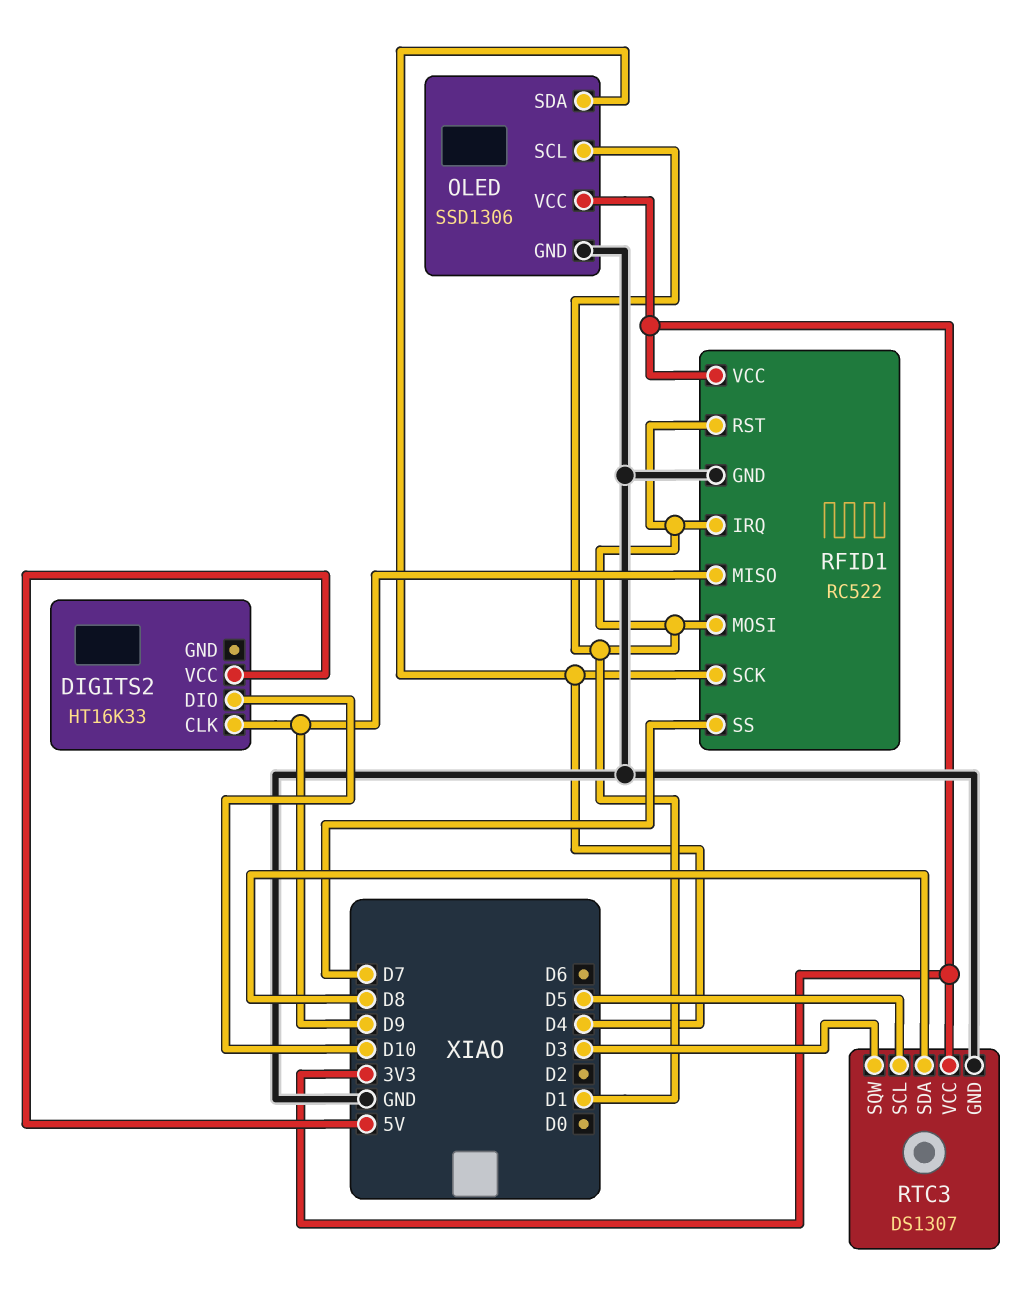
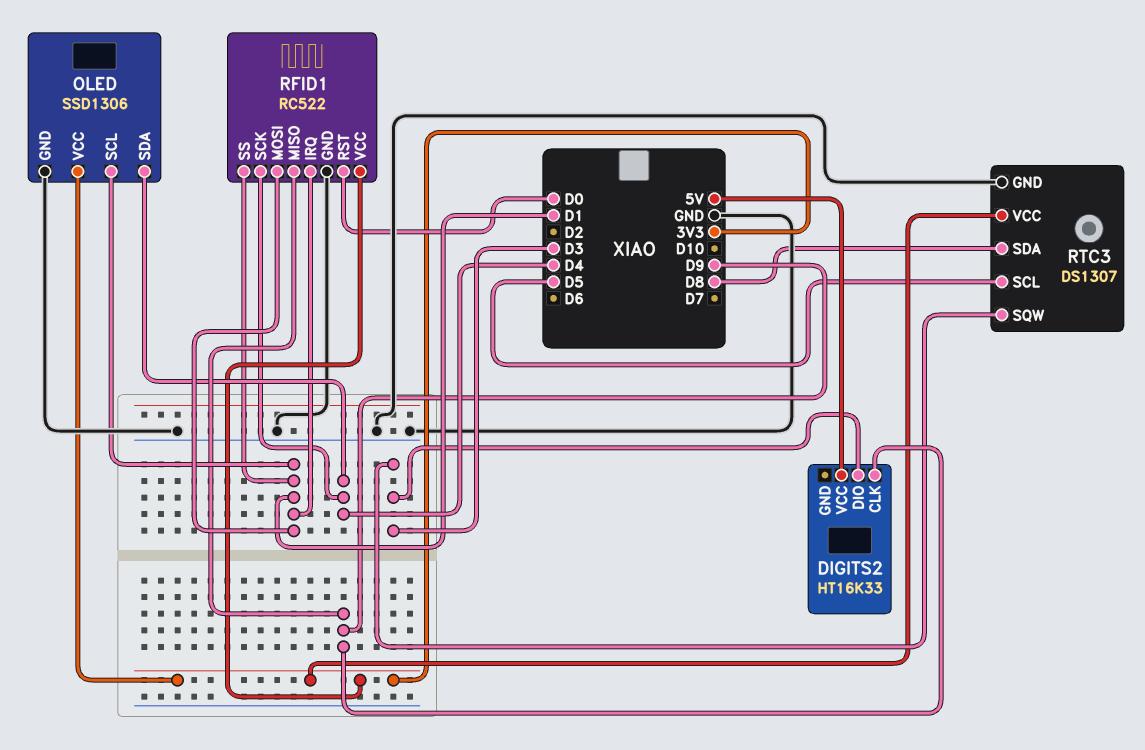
DIGITS2 pin DIO: D10 -> D3
RFID1 pin RST: D1 -> D0
RFID1 pin SS: D7 -> D1

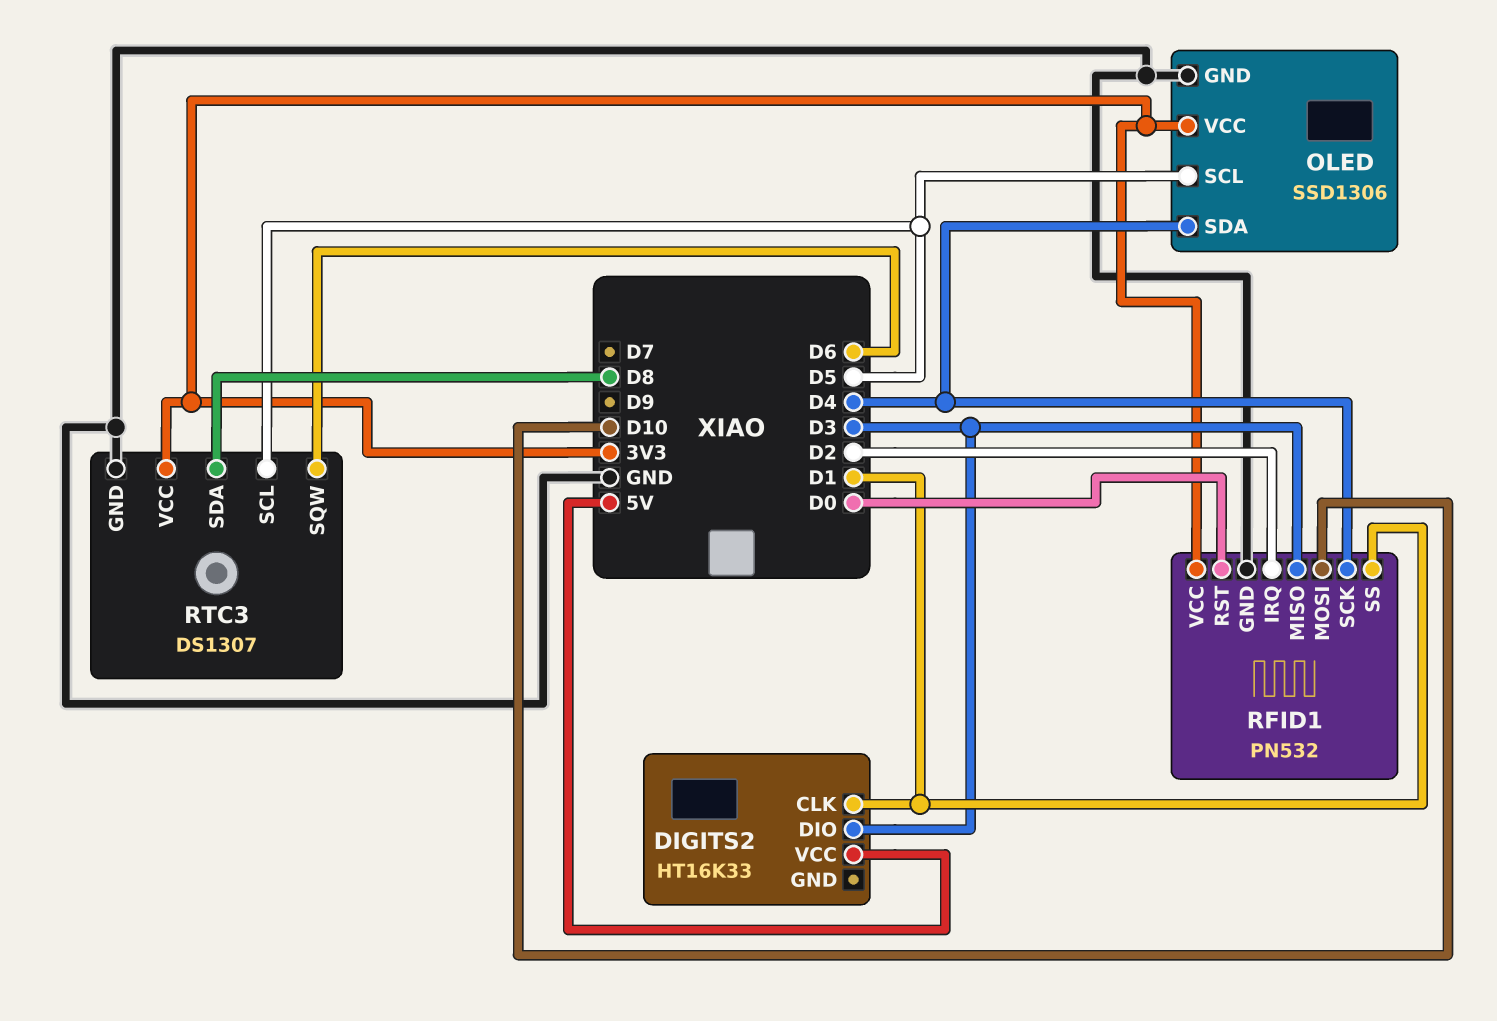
DIGITS2 pin CLK: D9 -> D1
OLED pin SCL: D1 -> D5
RFID1: RC522 -> PN532
RFID1 pin IRQ: D1 -> D2
RFID1 pin MISO: D9 -> D3
RFID1 pin MOSI: D1 -> D10
RTC3 pin SQW: D3 -> D6

